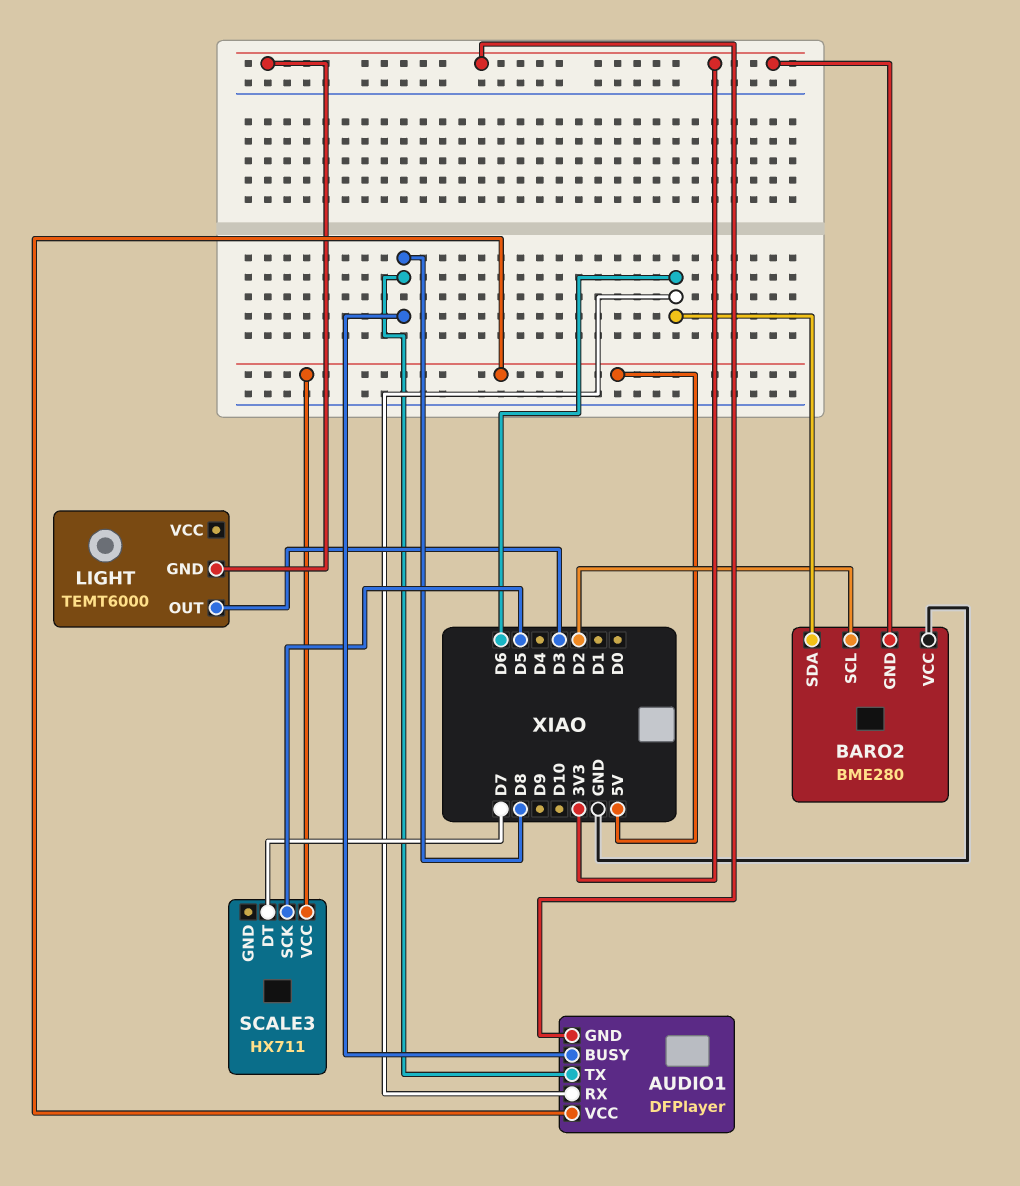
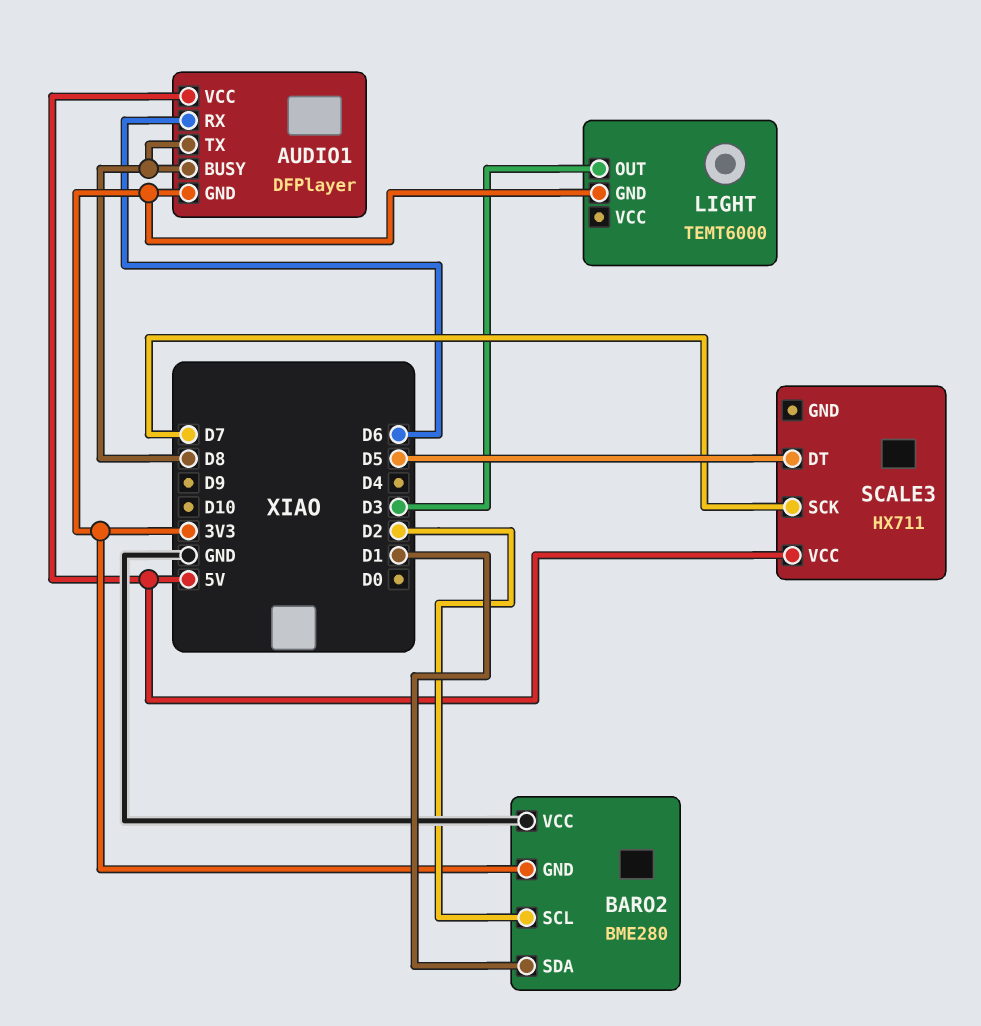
BARO2 pin SDA: D6 -> D1
SCALE3 pin DT: D7 -> D5
SCALE3 pin SCK: D5 -> D7

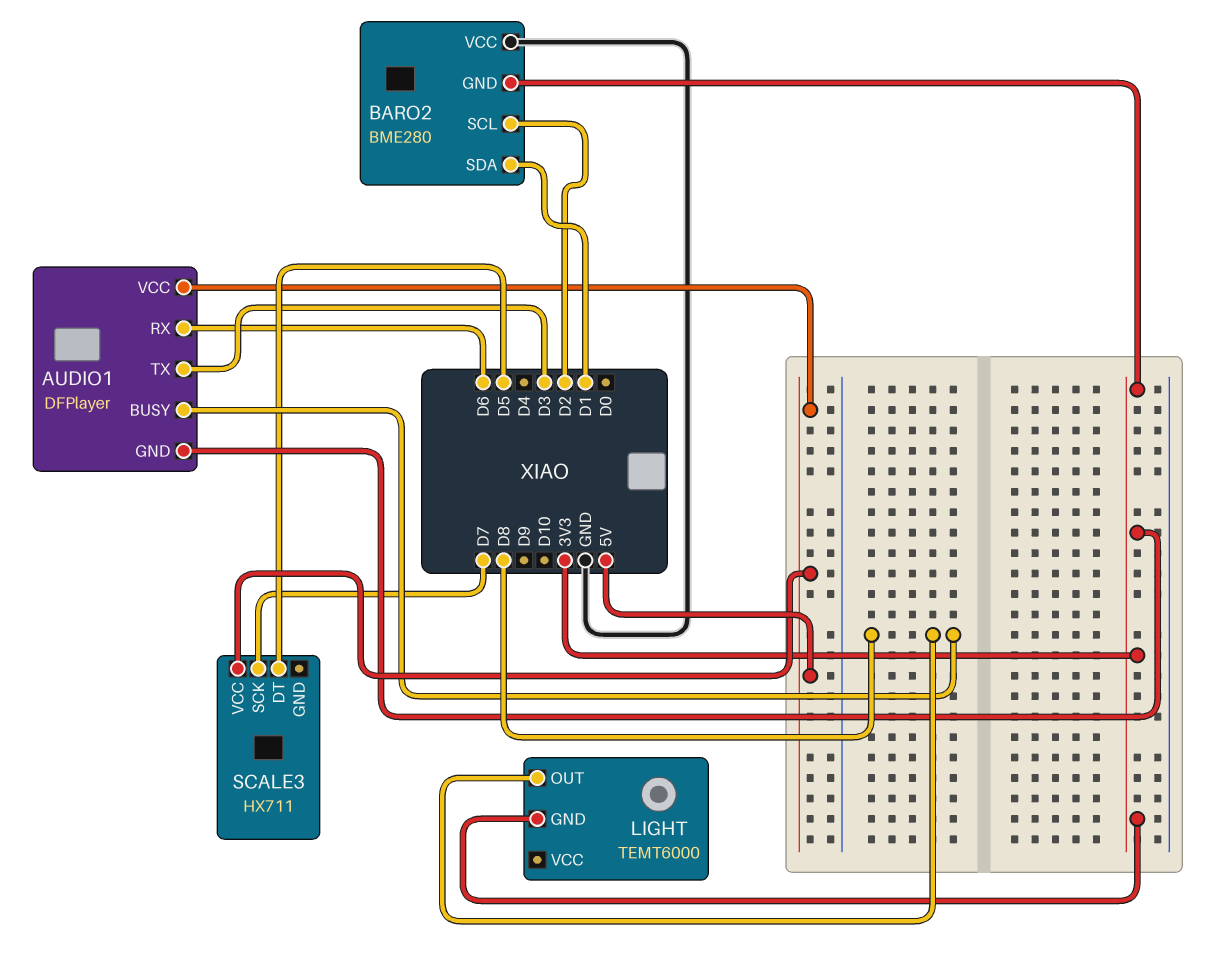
AUDIO1 pin TX: D8 -> D3
LIGHT pin OUT: D3 -> D8

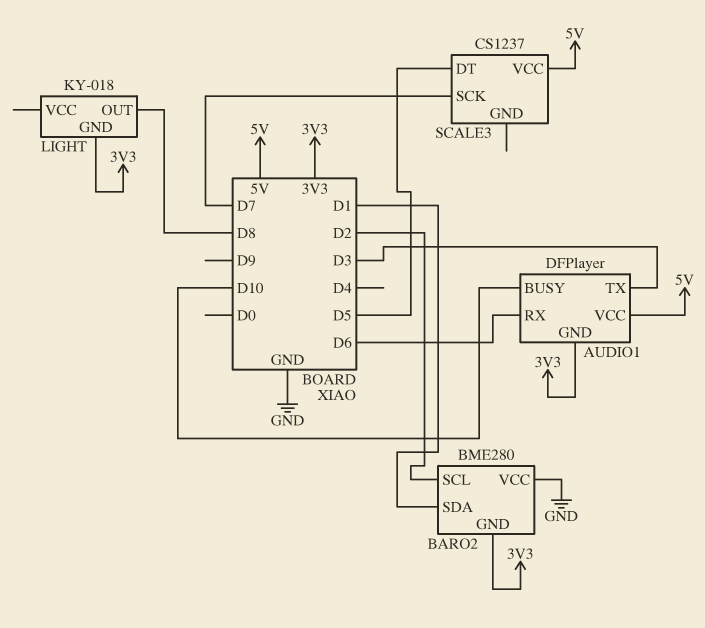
AUDIO1 pin BUSY: D8 -> D10
LIGHT: TEMT6000 -> KY-018
SCALE3: HX711 -> CS1237

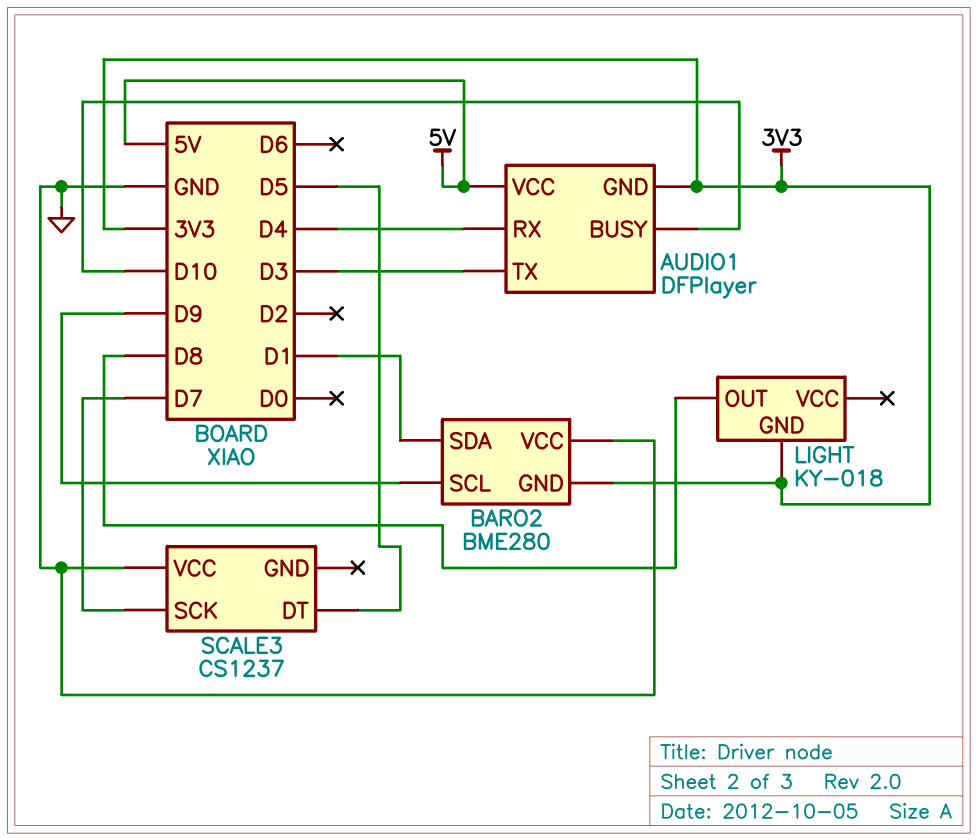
AUDIO1 pin RX: D6 -> D4
BARO2 pin SCL: D2 -> D9
SCALE3 pin VCC: 5V -> GND

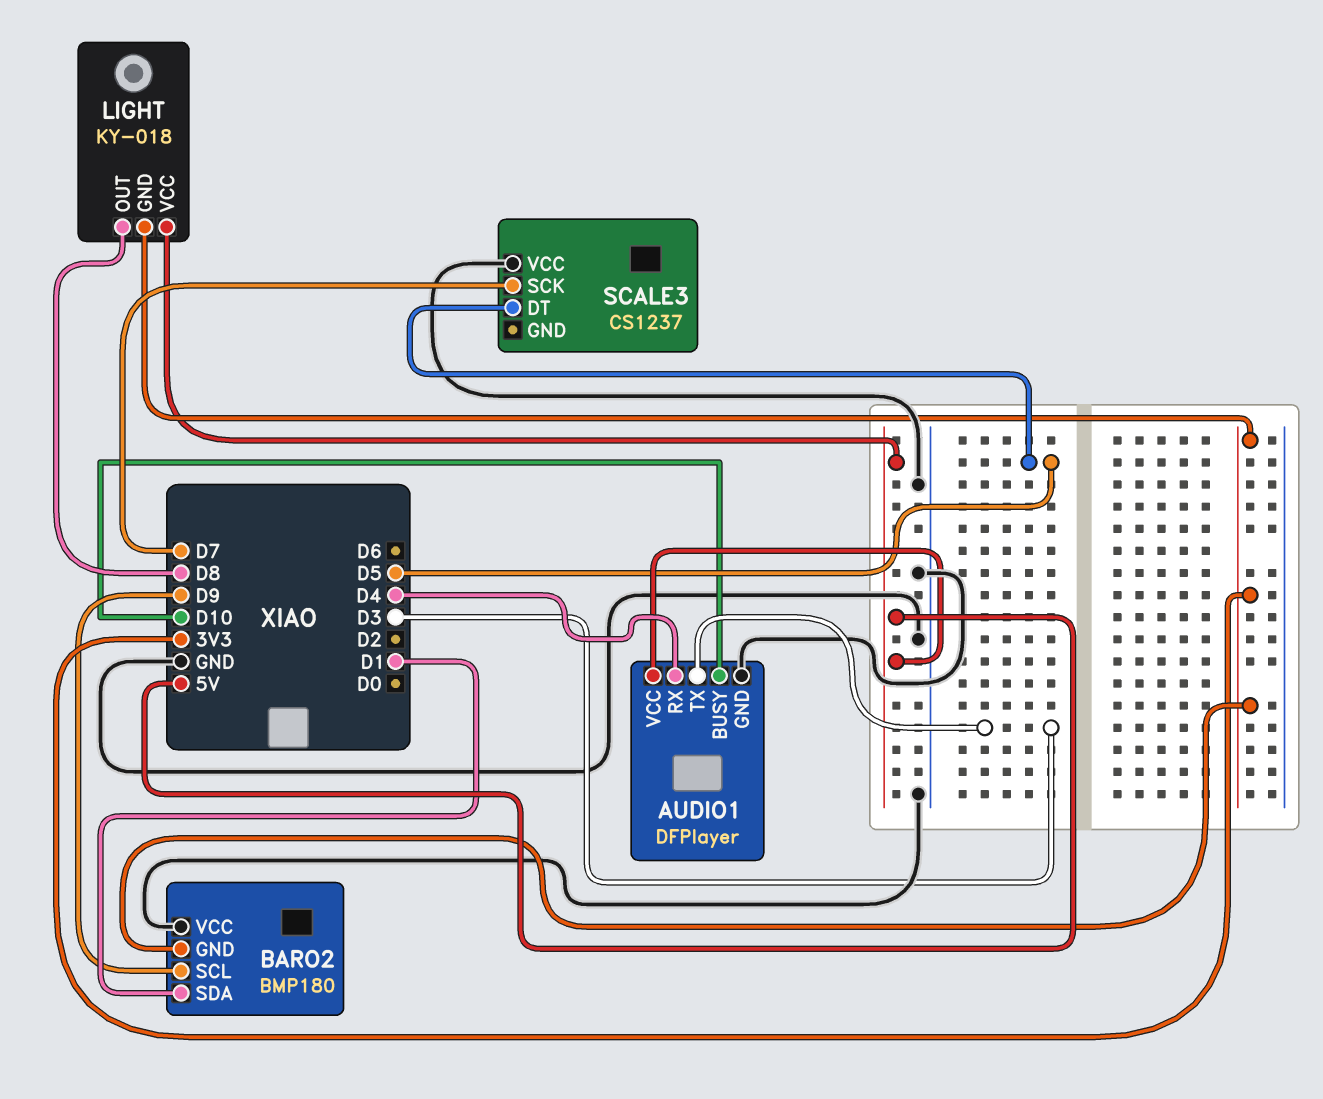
AUDIO1 pin GND: 3V3 -> GND
BARO2: BME280 -> BMP180
LIGHT pin VCC: none -> 5V

